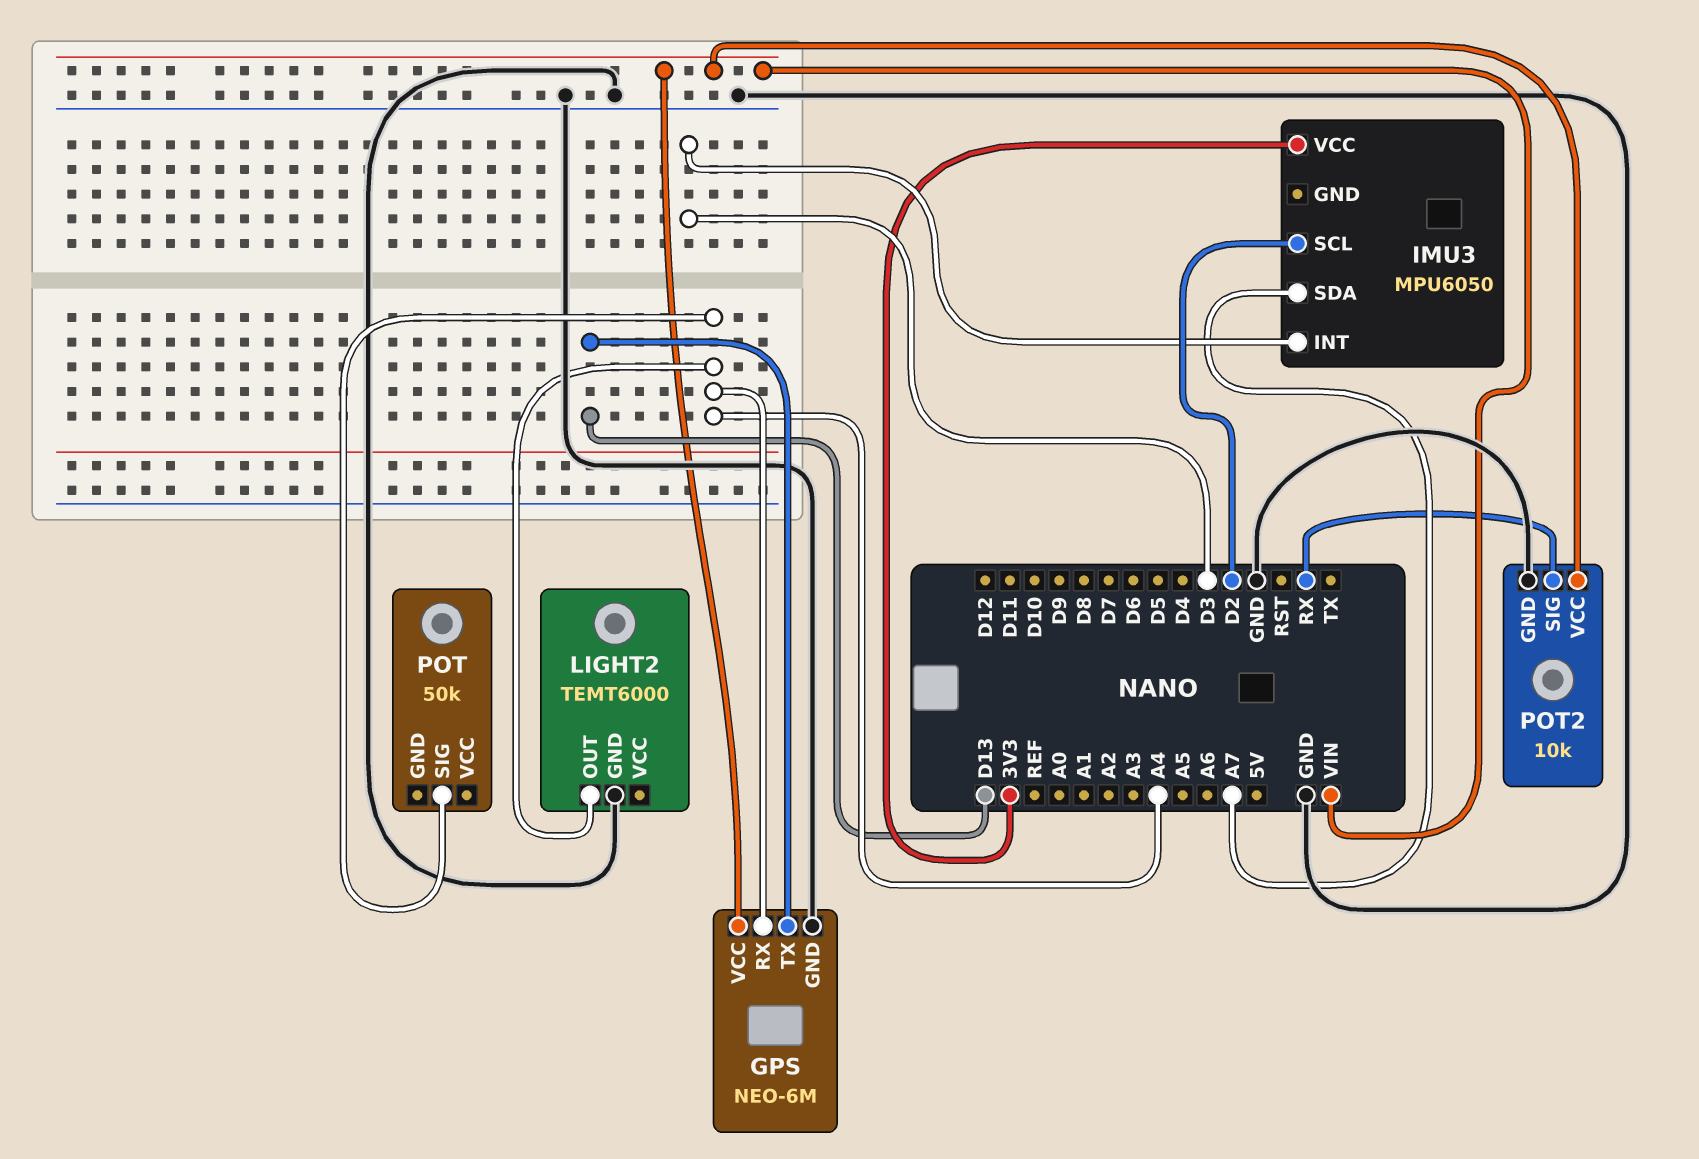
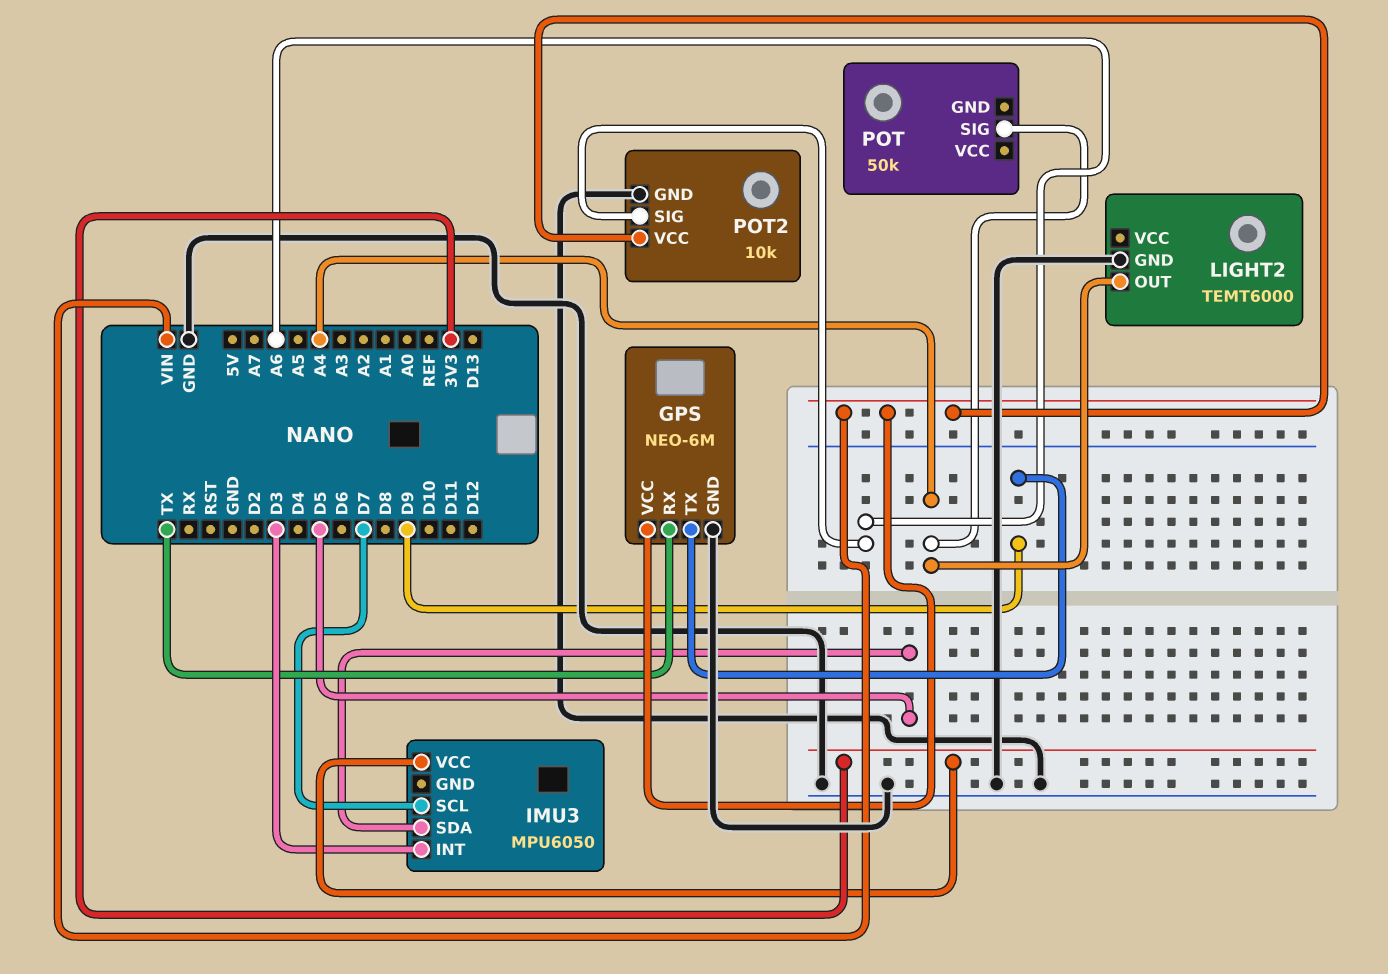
GPS pin RX: A4 -> TX
GPS pin TX: D13 -> D9
IMU3 pin SCL: D2 -> D7
IMU3 pin SDA: A7 -> D5
POT2 pin SIG: RX -> A6

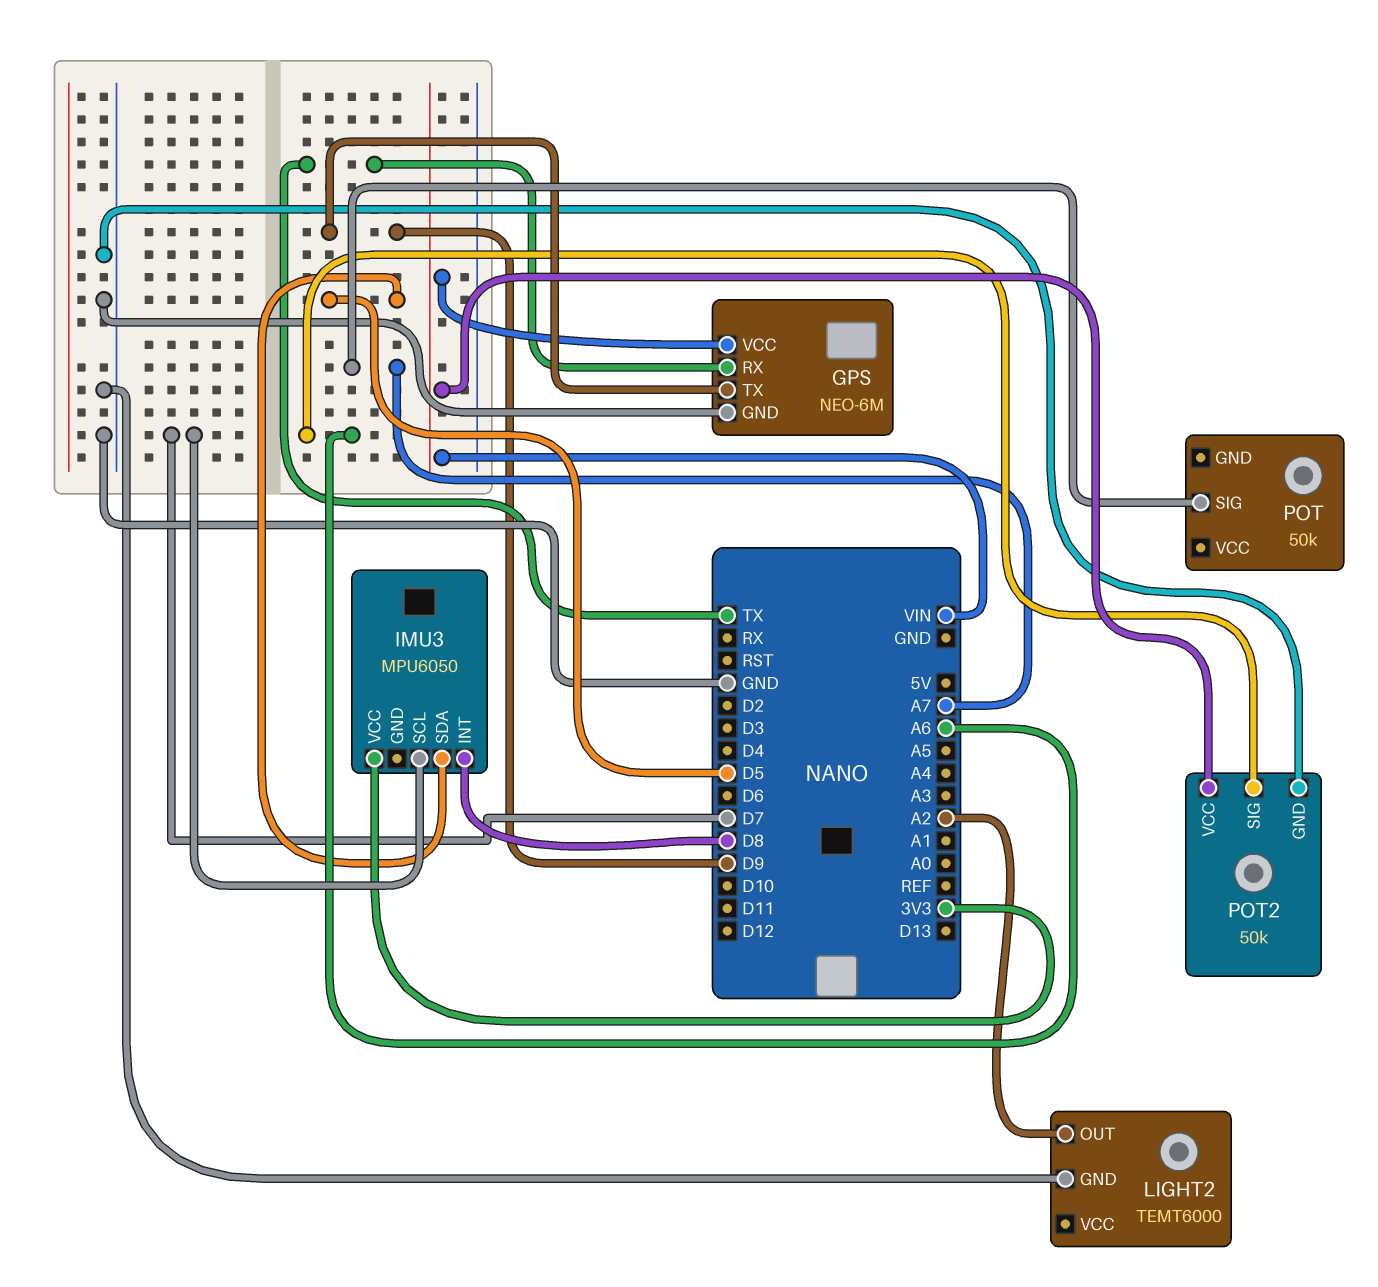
IMU3 pin INT: D3 -> D8
LIGHT2 pin OUT: A4 -> A2
POT pin SIG: A4 -> A7
POT2: 10k -> 50k

